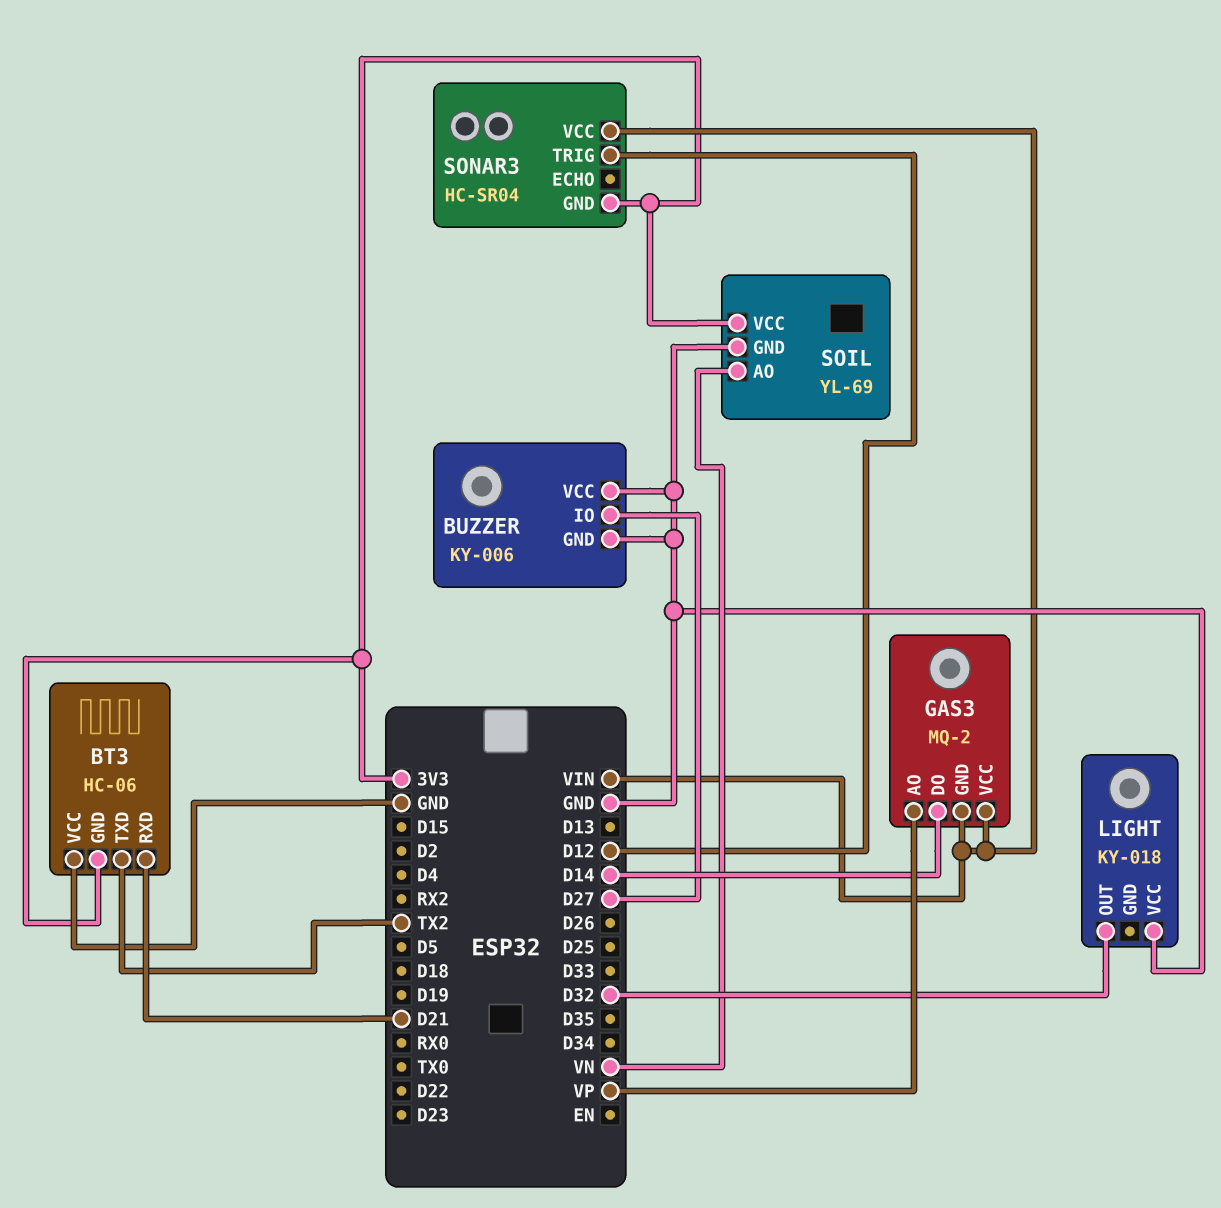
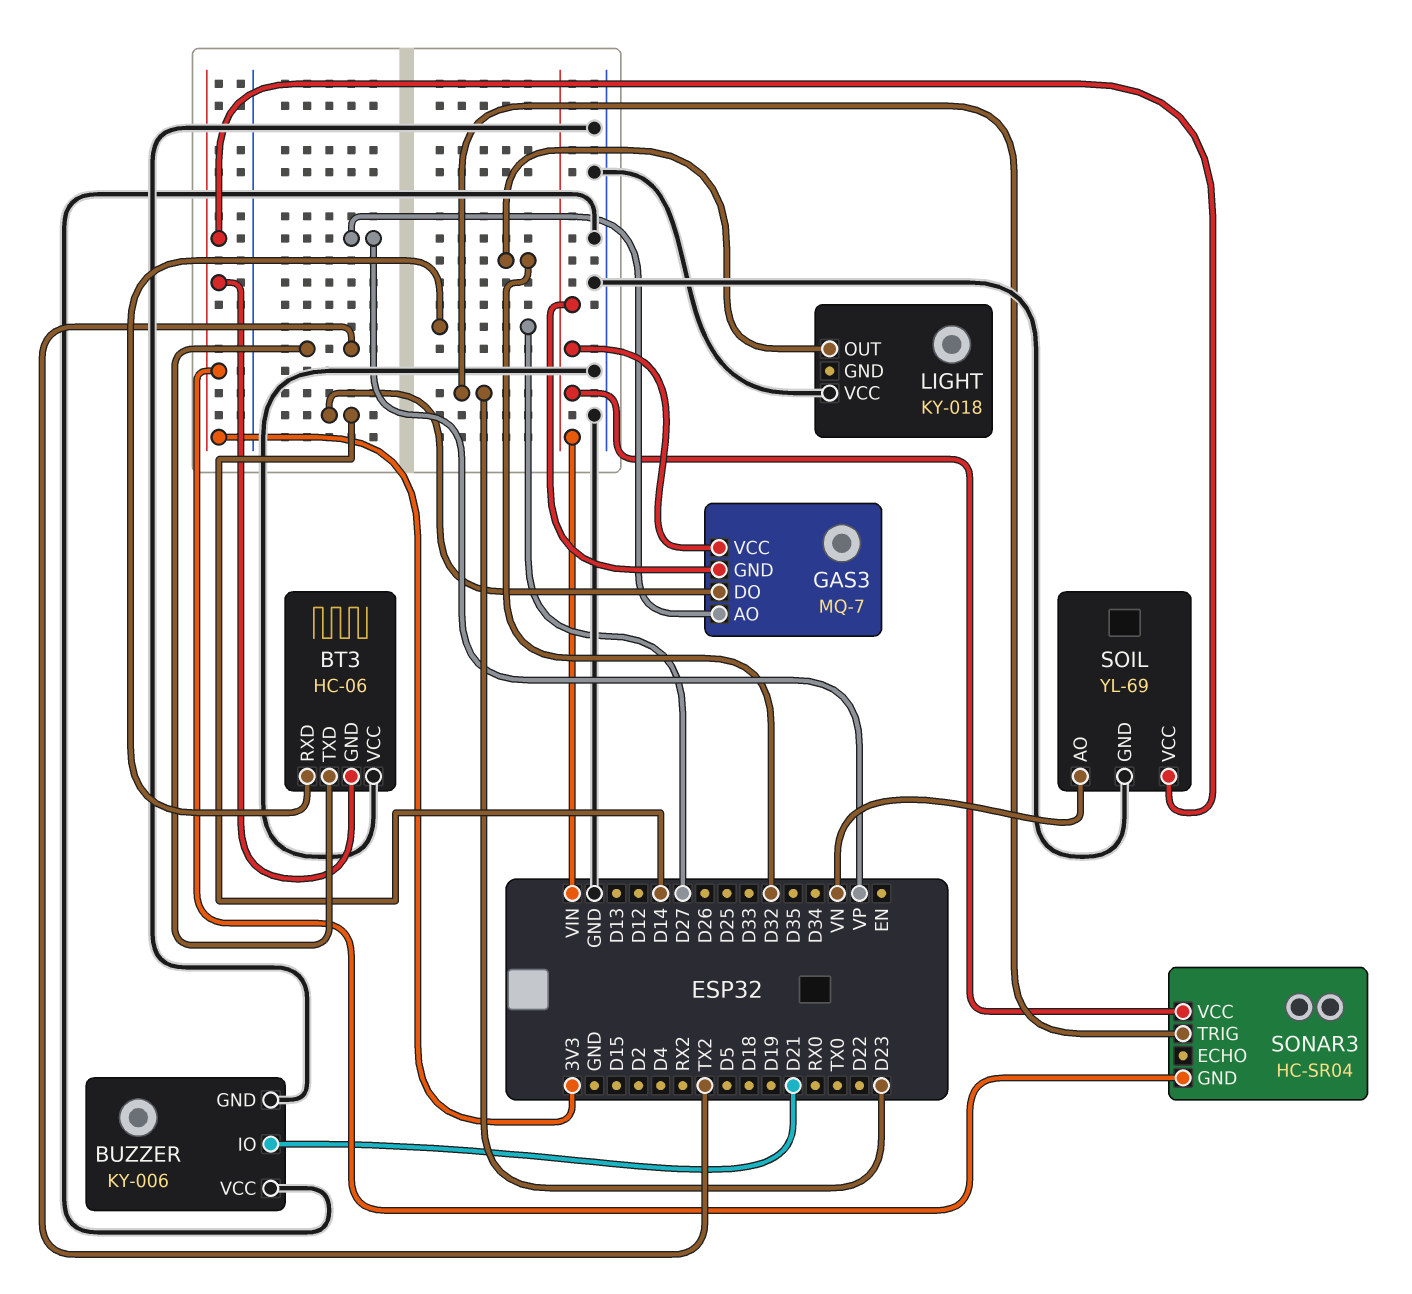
BT3 pin RXD: D21 -> D27
BUZZER pin IO: D27 -> D21
GAS3: MQ-2 -> MQ-7
SONAR3 pin TRIG: D12 -> D23

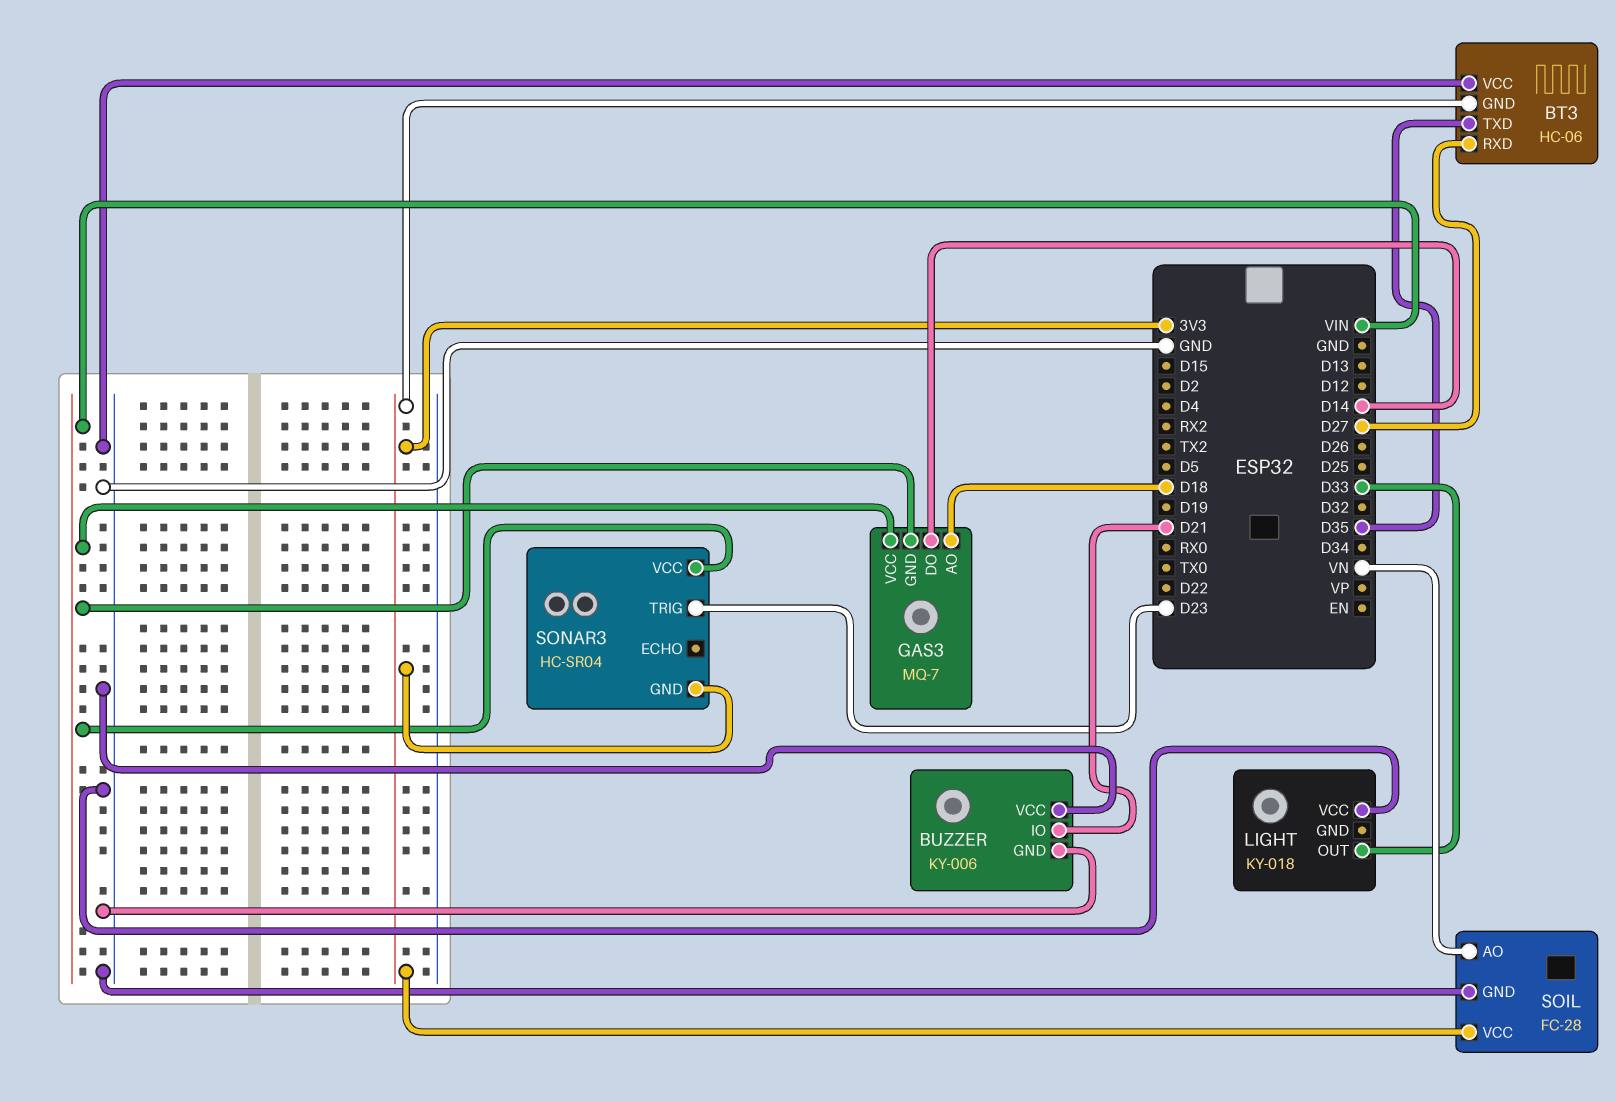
BT3 pin TXD: TX2 -> D35
GAS3 pin AO: VP -> D18
LIGHT pin OUT: D32 -> D33
SOIL: YL-69 -> FC-28

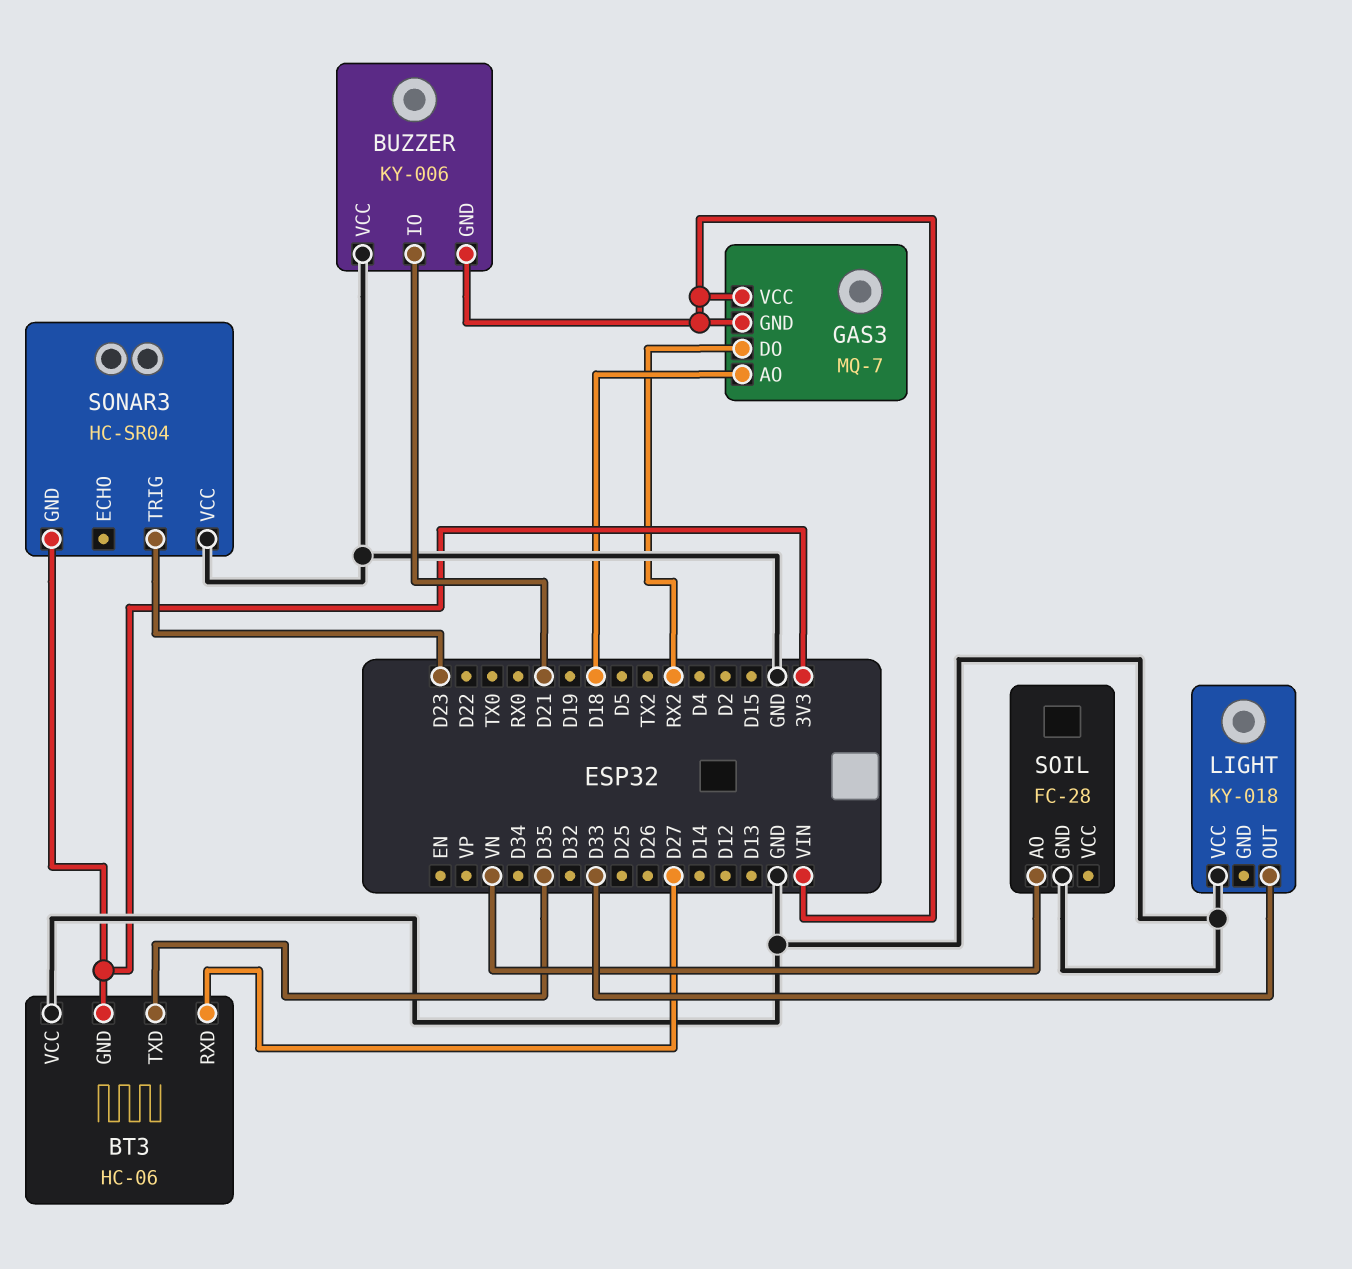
BUZZER pin GND: GND -> VIN
GAS3 pin DO: D14 -> RX2
SOIL pin VCC: 3V3 -> none
SONAR3 pin VCC: VIN -> GND

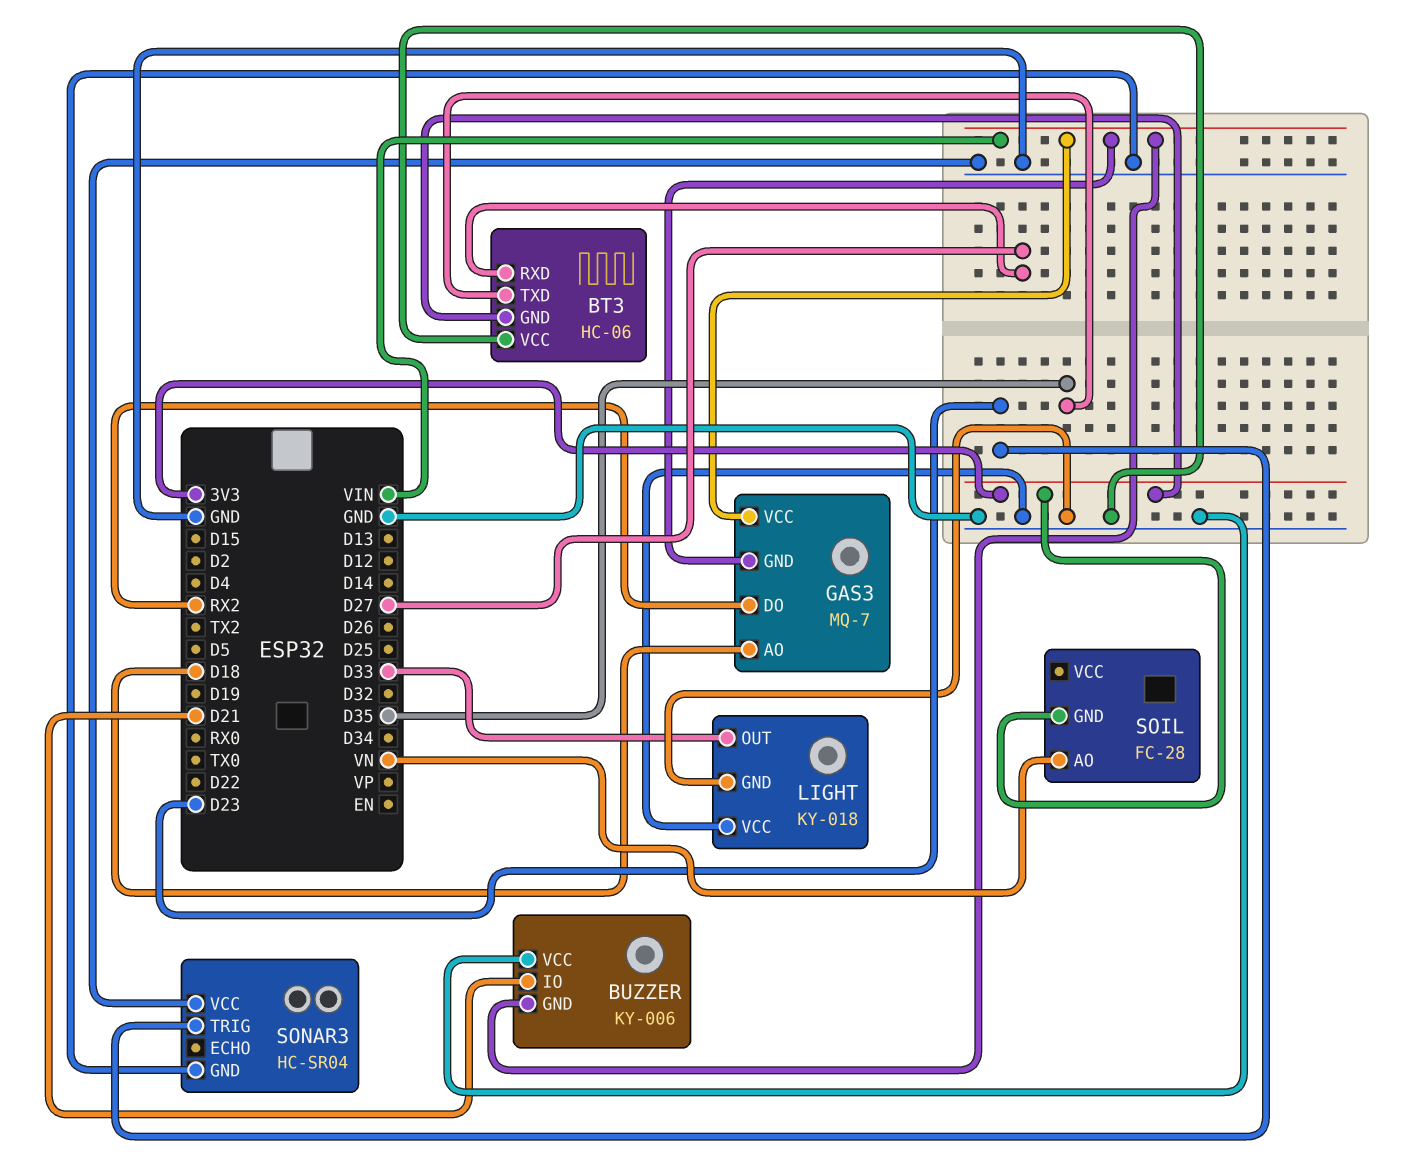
LIGHT pin GND: none -> GND
SOIL pin GND: GND -> 3V3
SONAR3 pin GND: 3V3 -> GND

